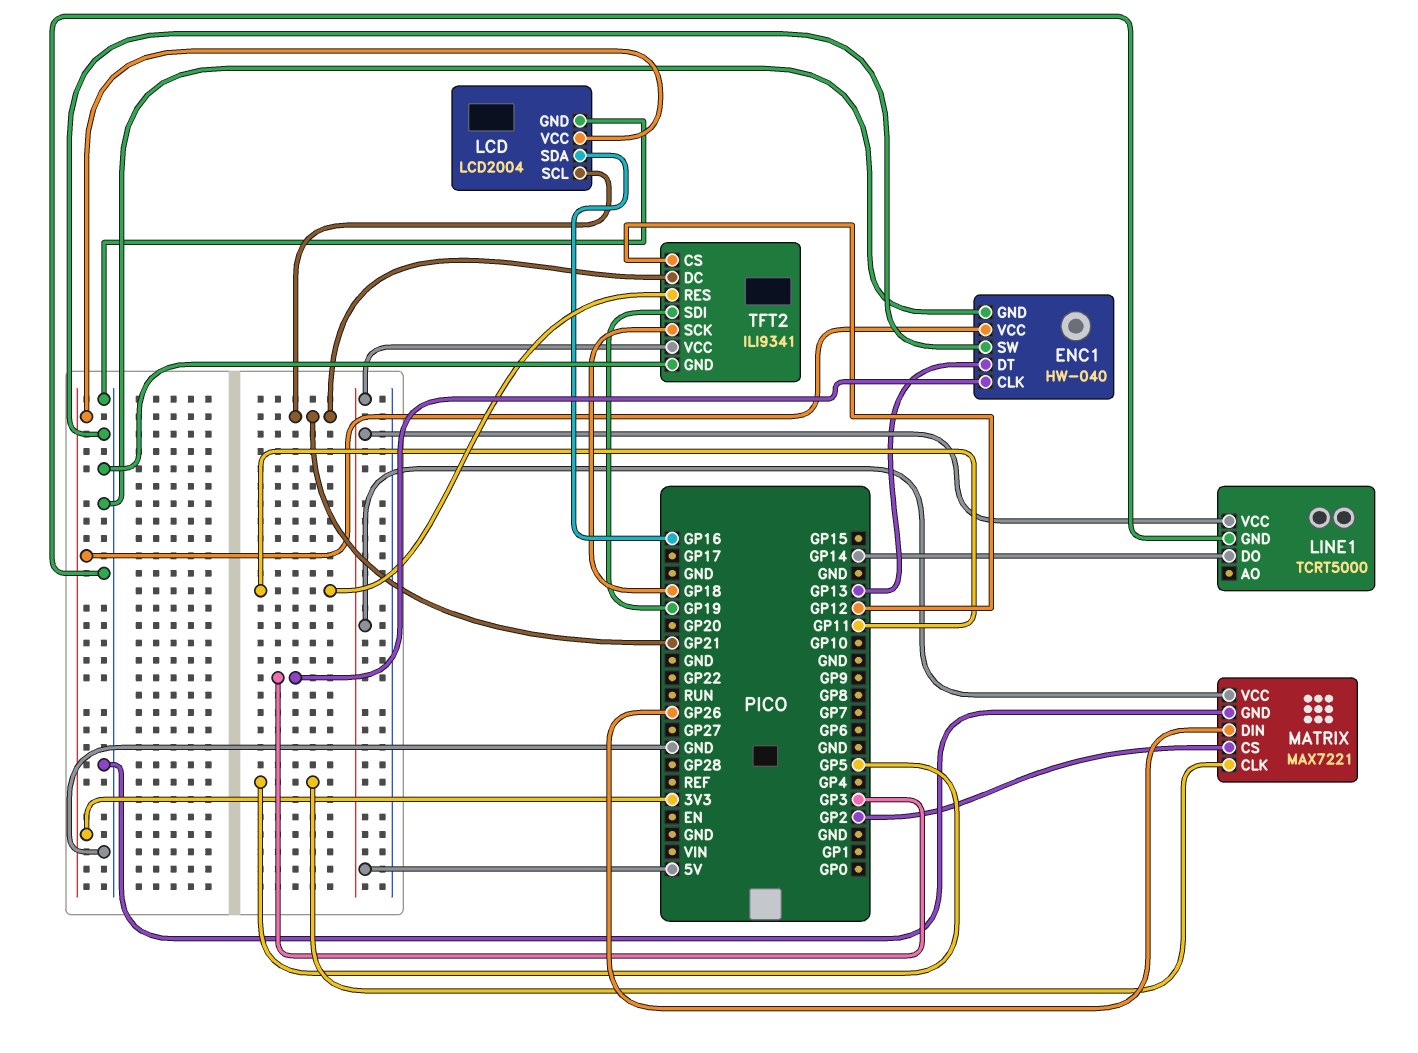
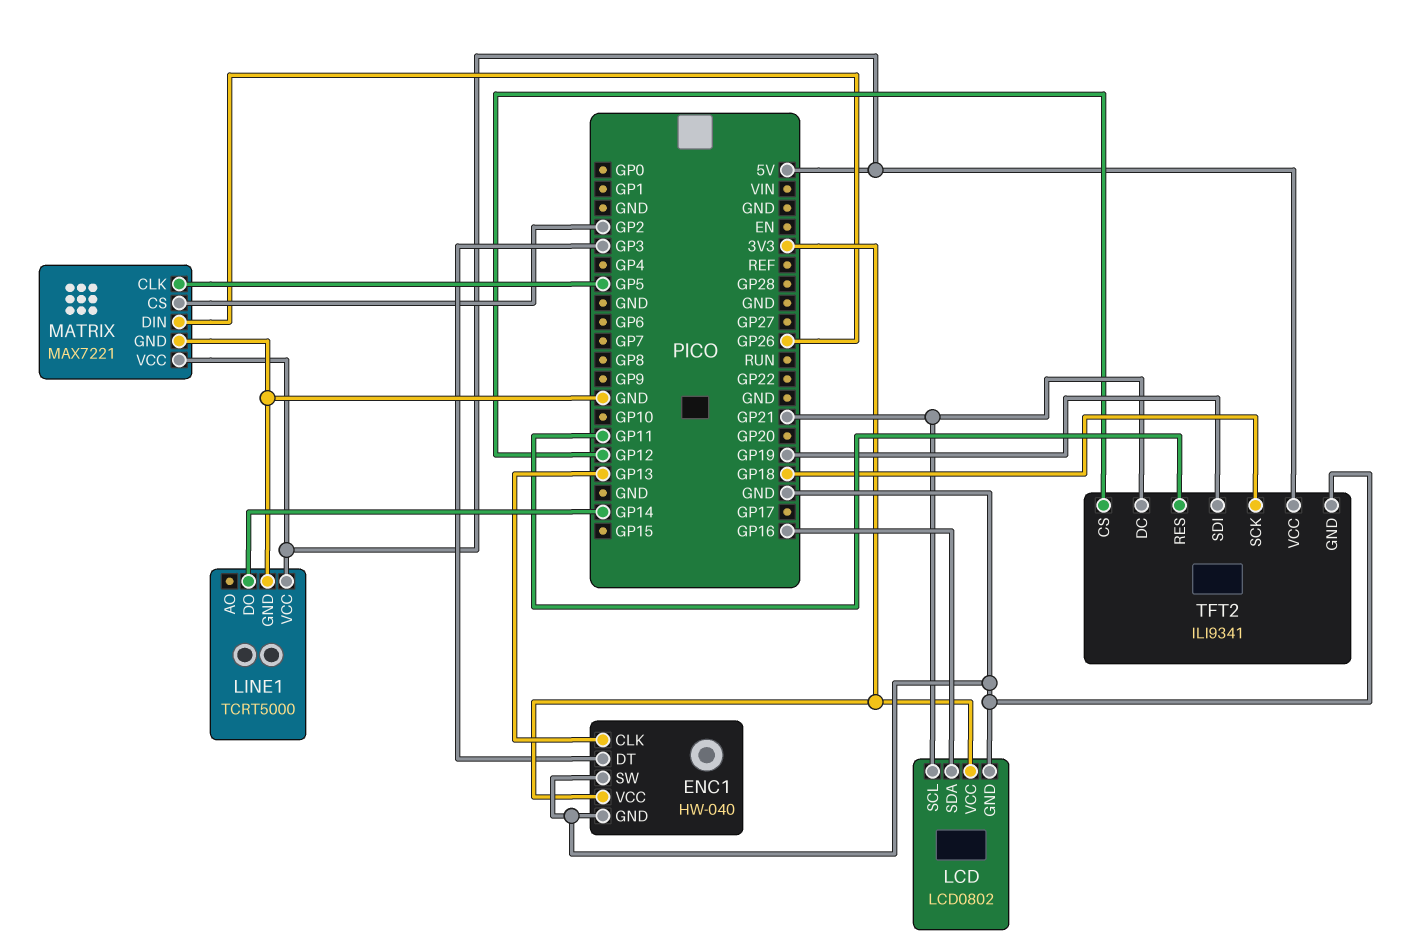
ENC1 pin CLK: GP3 -> GP13
ENC1 pin DT: GP13 -> GP3
LCD: LCD2004 -> LCD0802

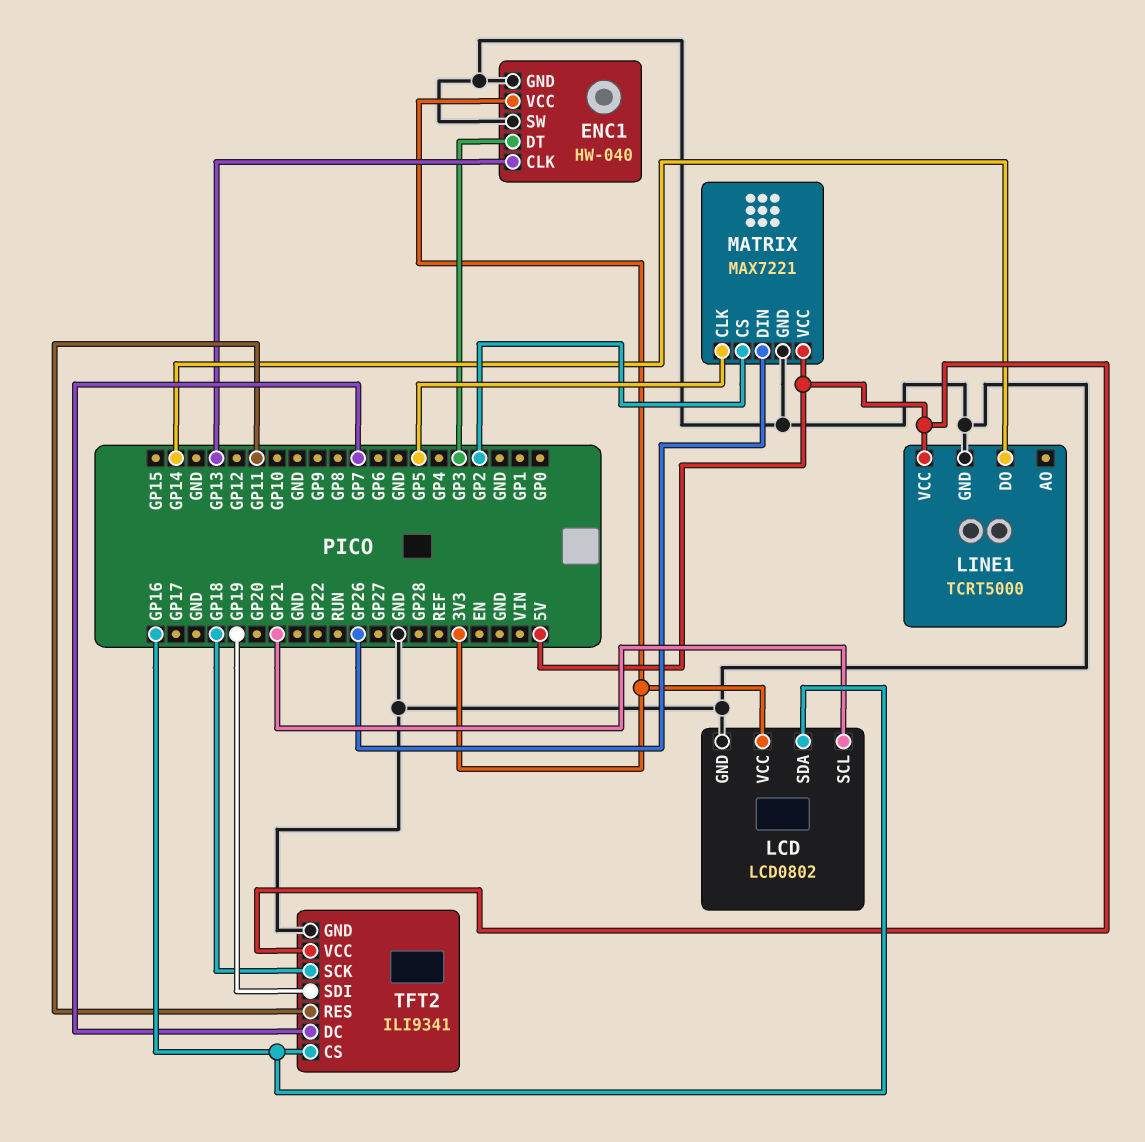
TFT2 pin CS: GP12 -> GP16
TFT2 pin DC: GP21 -> GP7

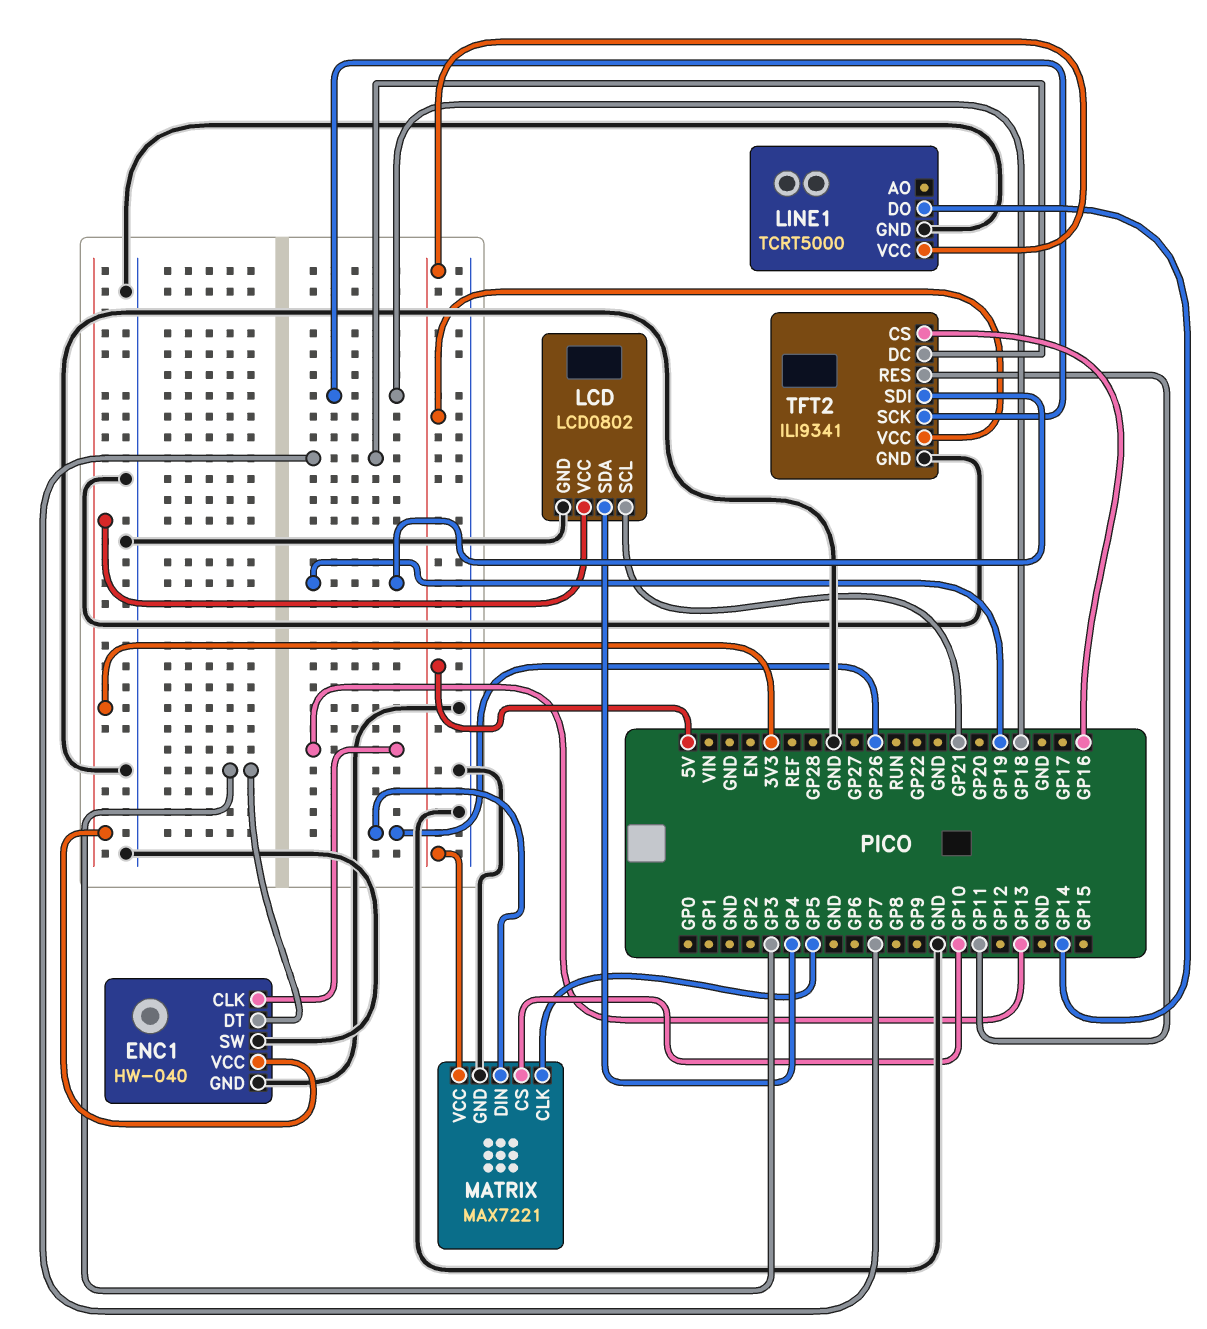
LCD pin SDA: GP16 -> GP4
MATRIX pin CS: GP2 -> GP10

